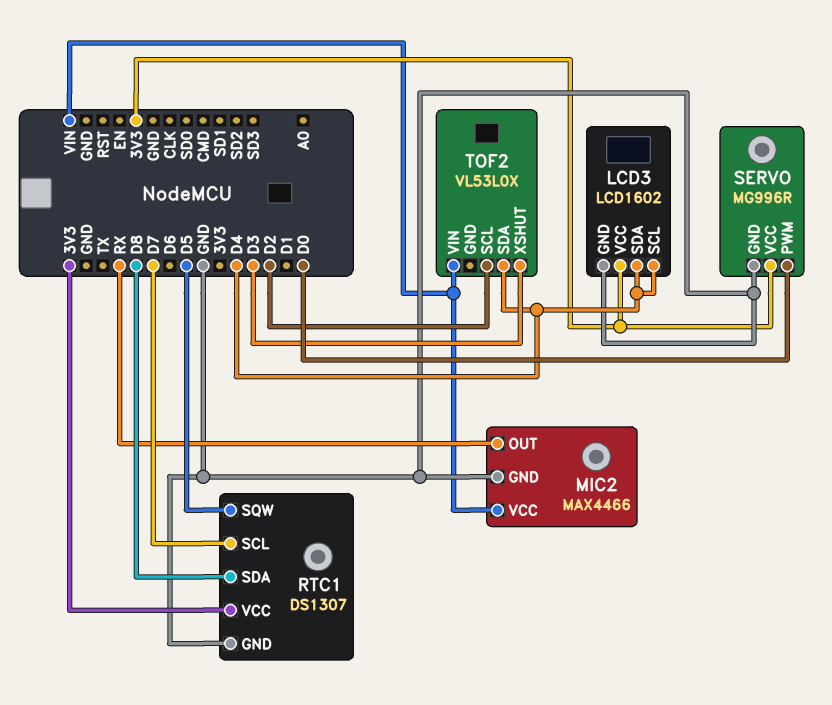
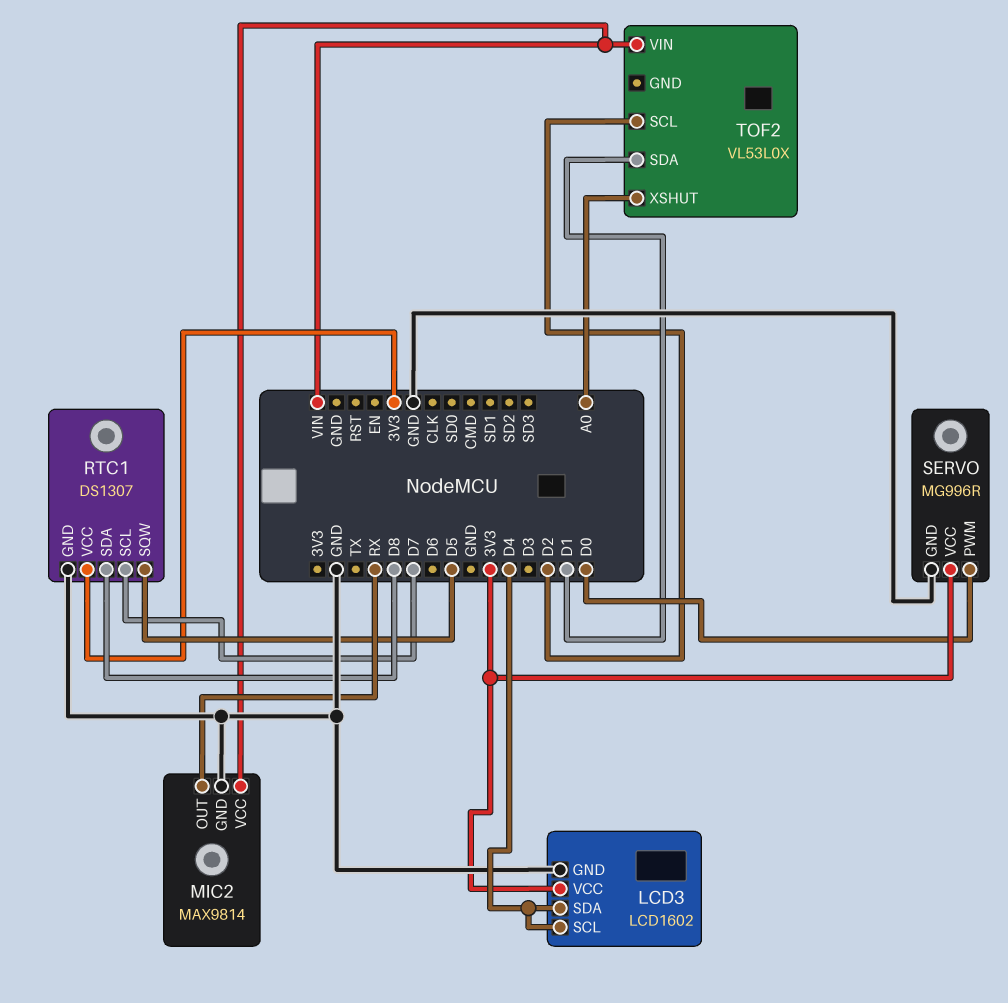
MIC2: MAX4466 -> MAX9814
TOF2 pin SDA: D4 -> D1
TOF2 pin XSHUT: D3 -> A0

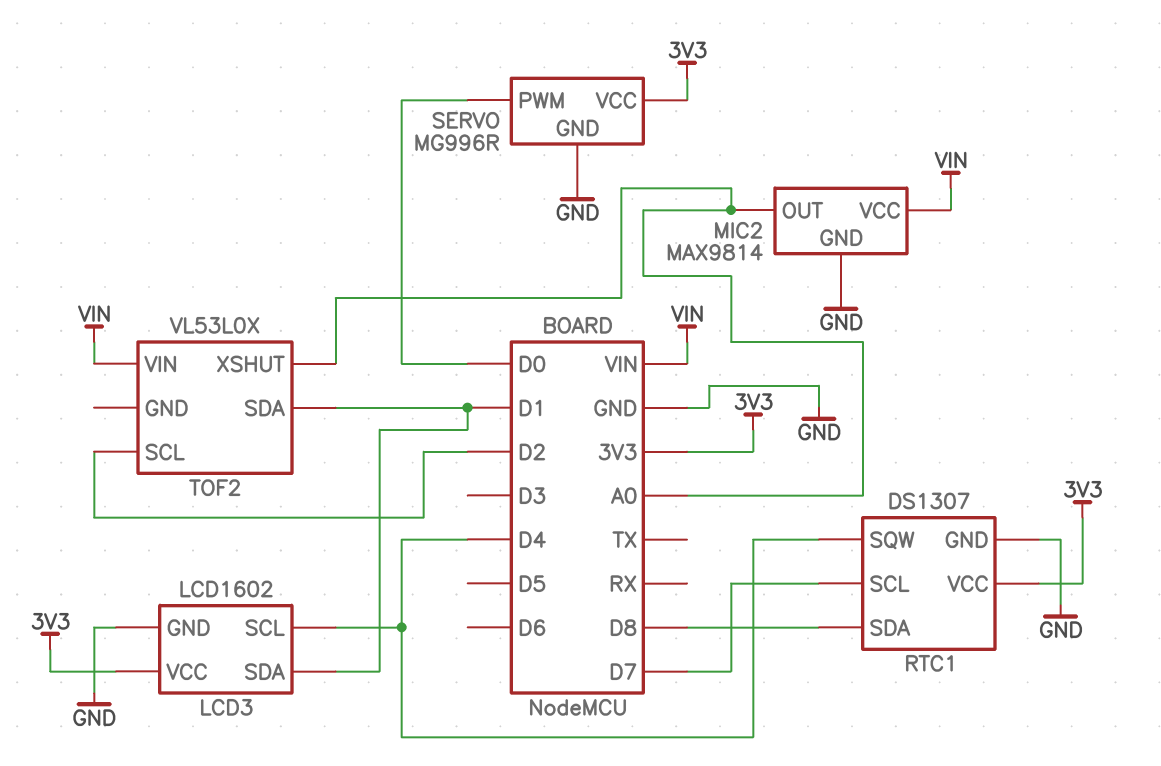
LCD3 pin SDA: D4 -> D1
MIC2 pin OUT: RX -> A0
RTC1 pin SQW: D5 -> D4

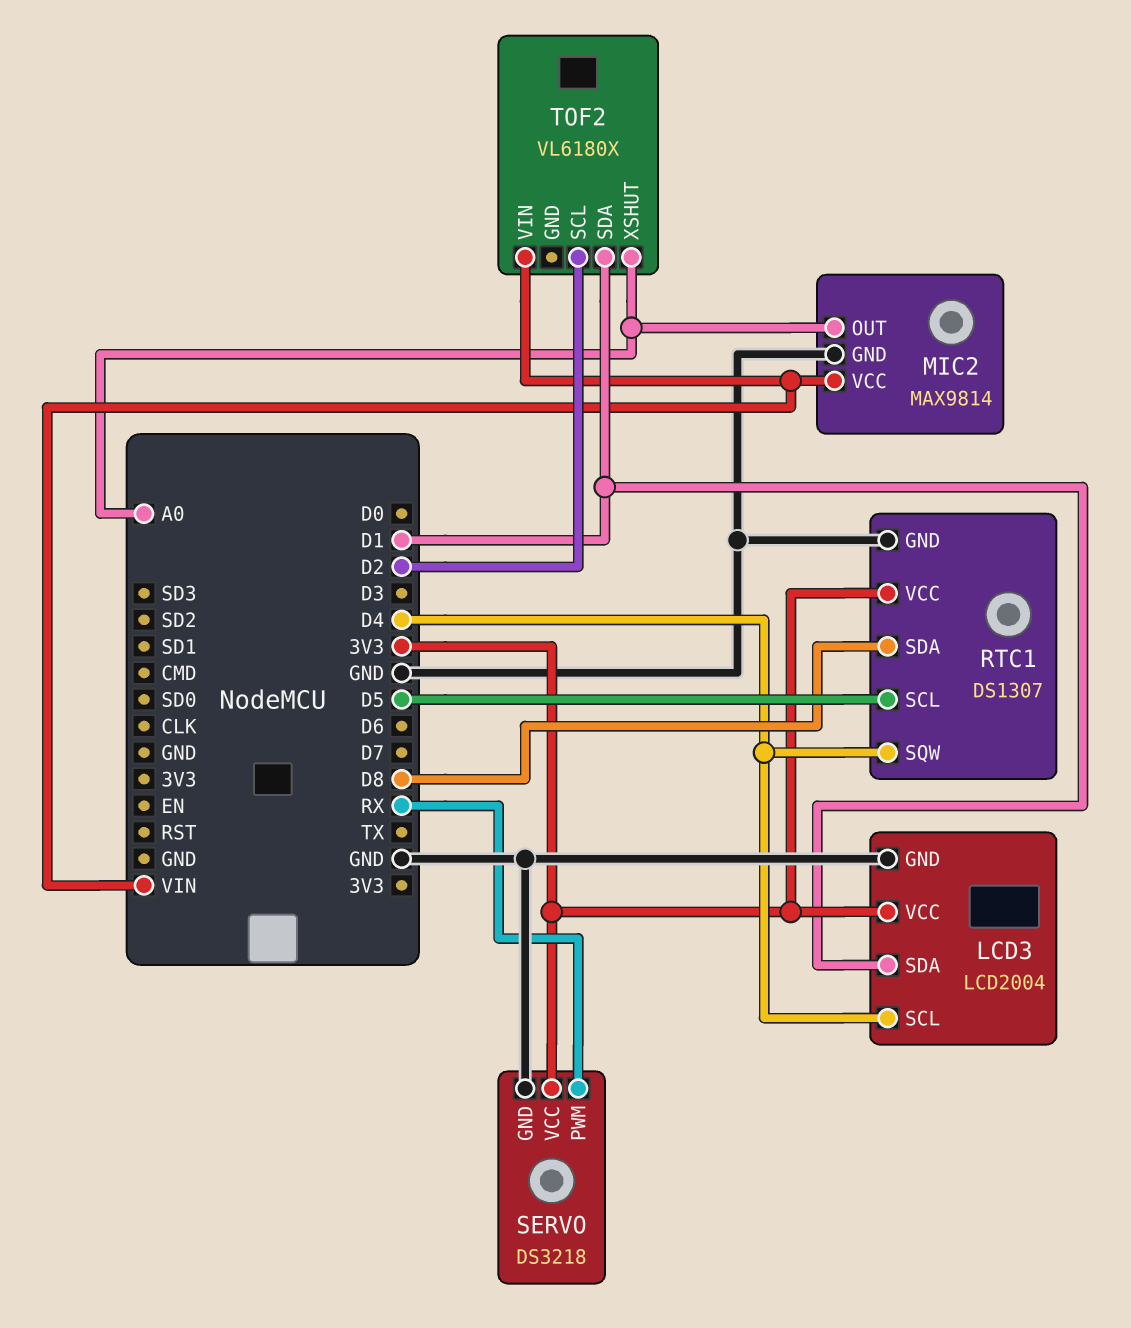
LCD3: LCD1602 -> LCD2004
RTC1 pin SCL: D7 -> D5
SERVO: MG996R -> DS3218
SERVO pin PWM: D0 -> RX
TOF2: VL53L0X -> VL6180X

